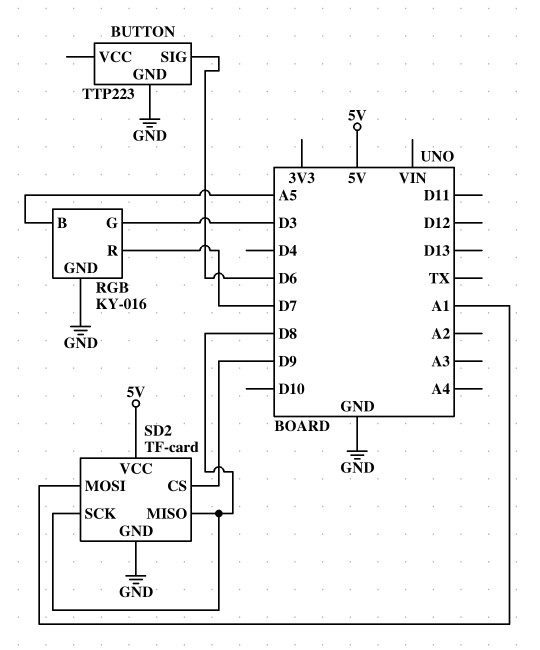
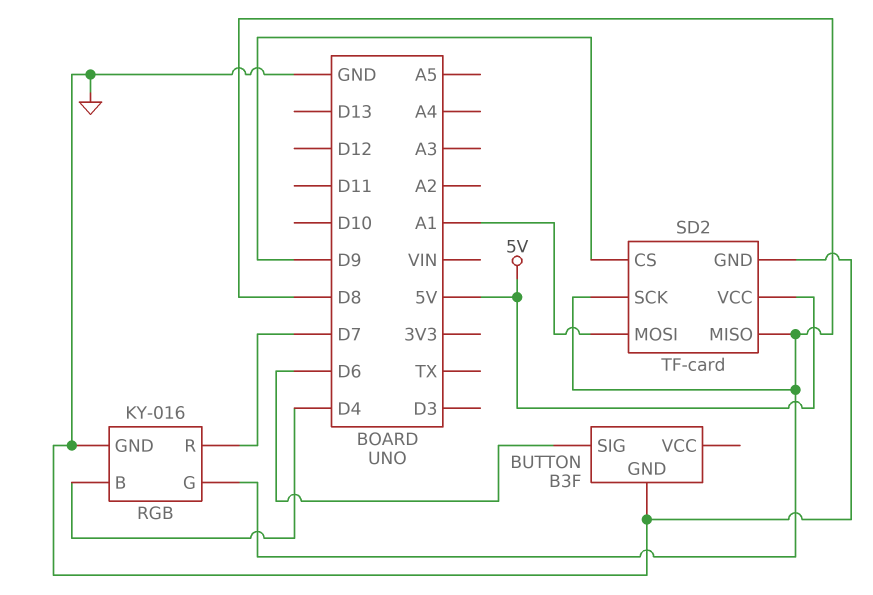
BUTTON: TTP223 -> B3F
RGB pin B: A5 -> D4
RGB pin G: D3 -> D8

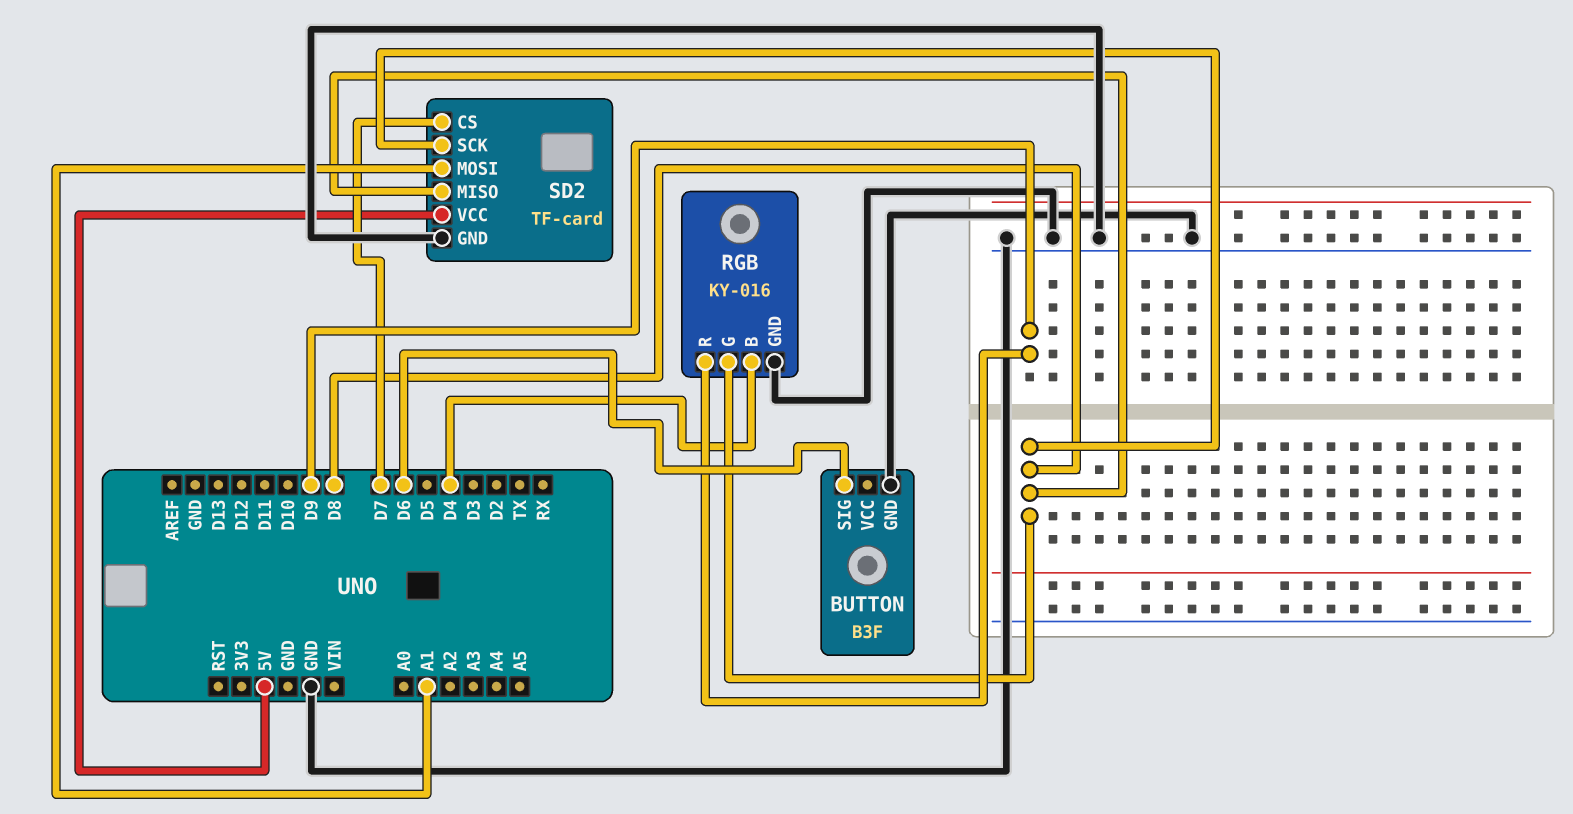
RGB pin R: D7 -> D9
SD2 pin CS: D9 -> D7

